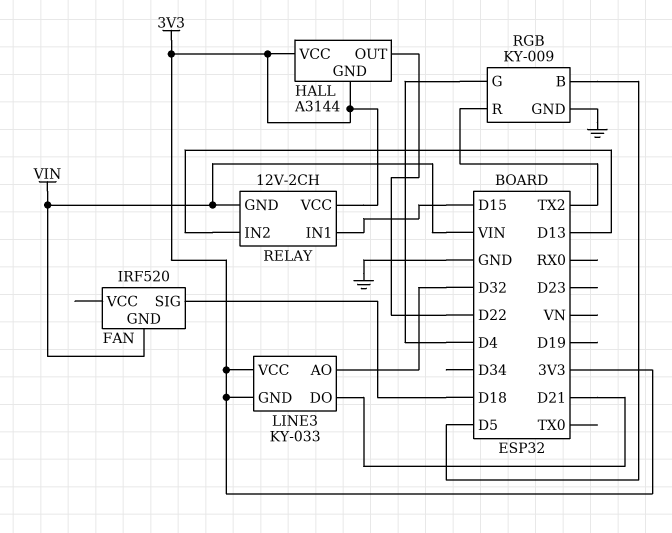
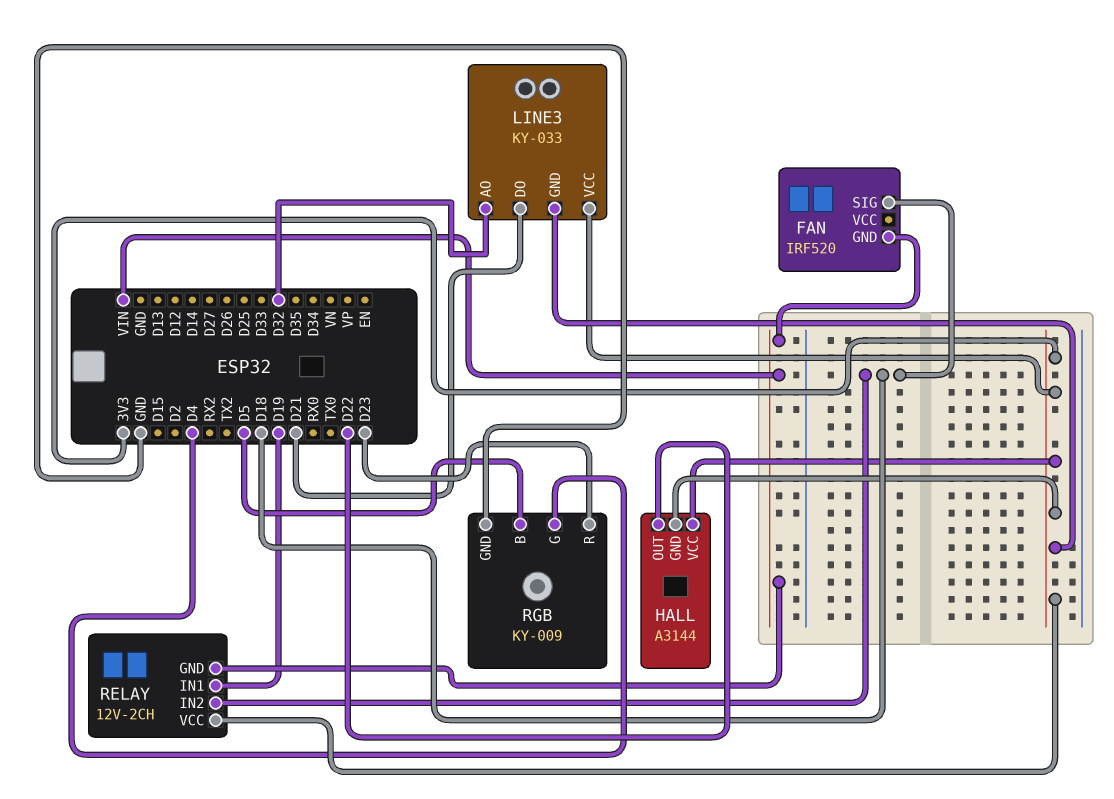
RELAY pin IN1: D15 -> D19
RELAY pin IN2: D13 -> D18
RGB pin R: TX2 -> D23

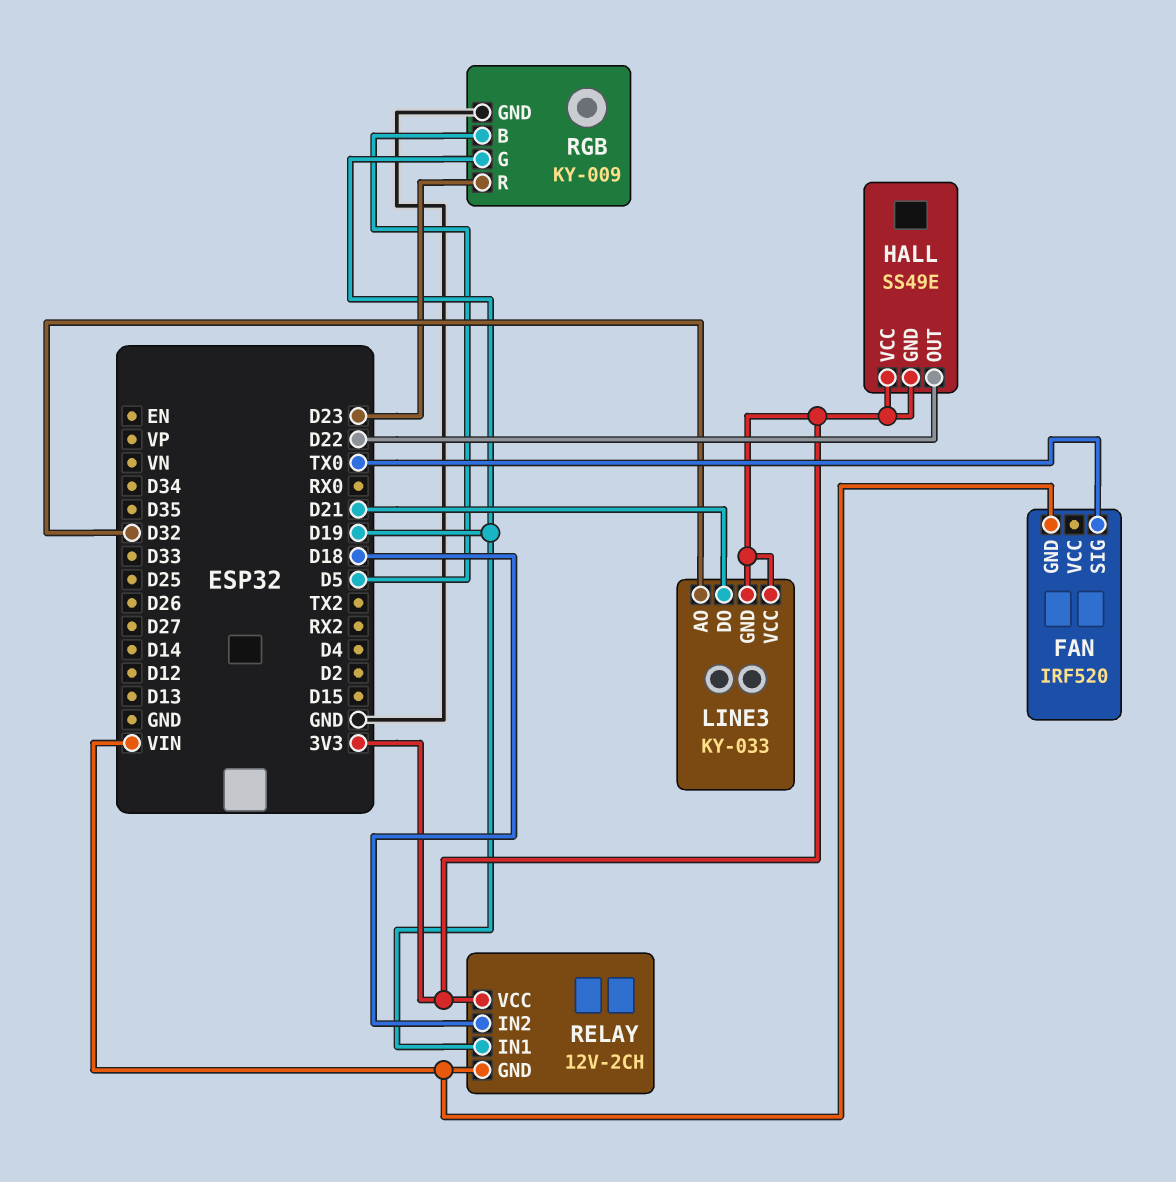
FAN pin SIG: D18 -> TX0
HALL: A3144 -> SS49E
RGB pin G: D4 -> D19

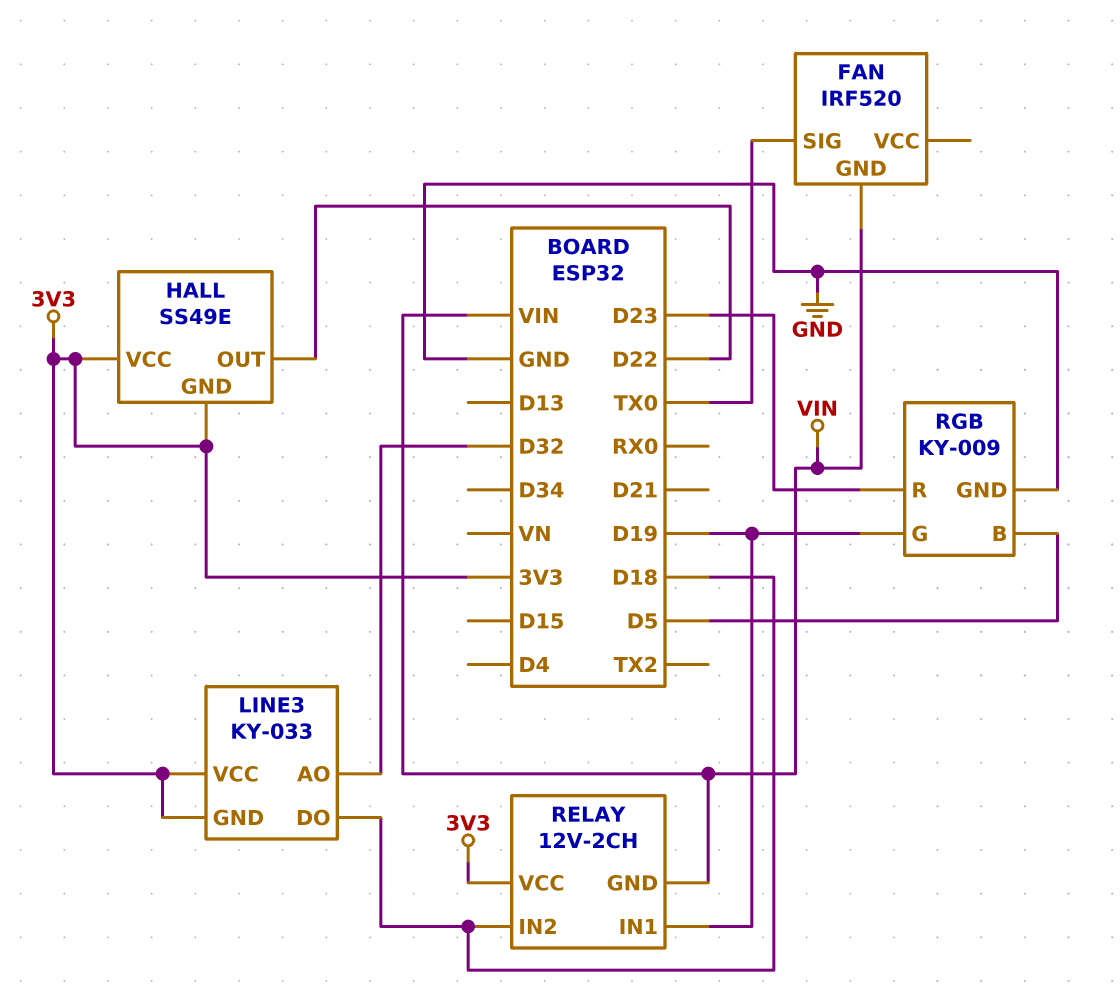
LINE3 pin DO: D21 -> D18

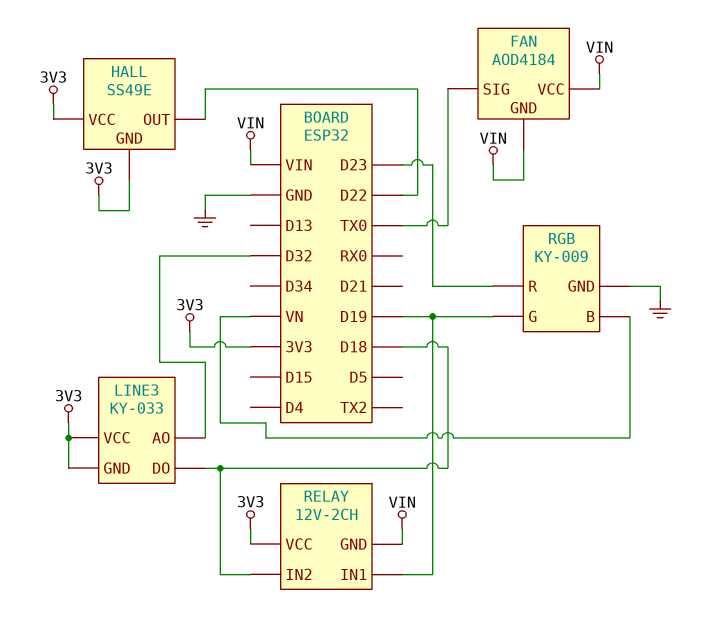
FAN: IRF520 -> AOD4184
FAN pin VCC: none -> VIN
RGB pin B: D5 -> VN

